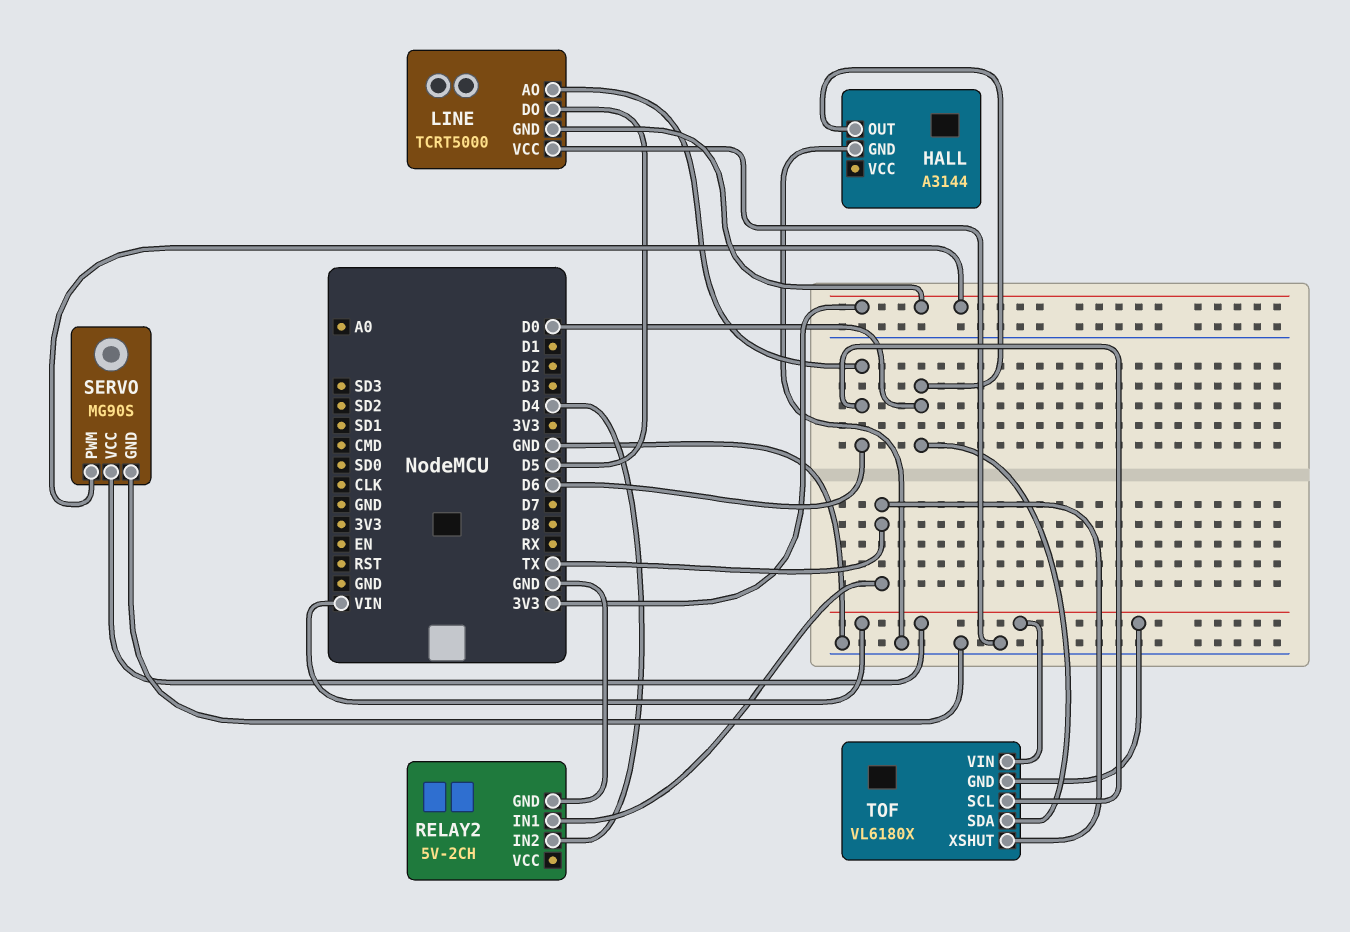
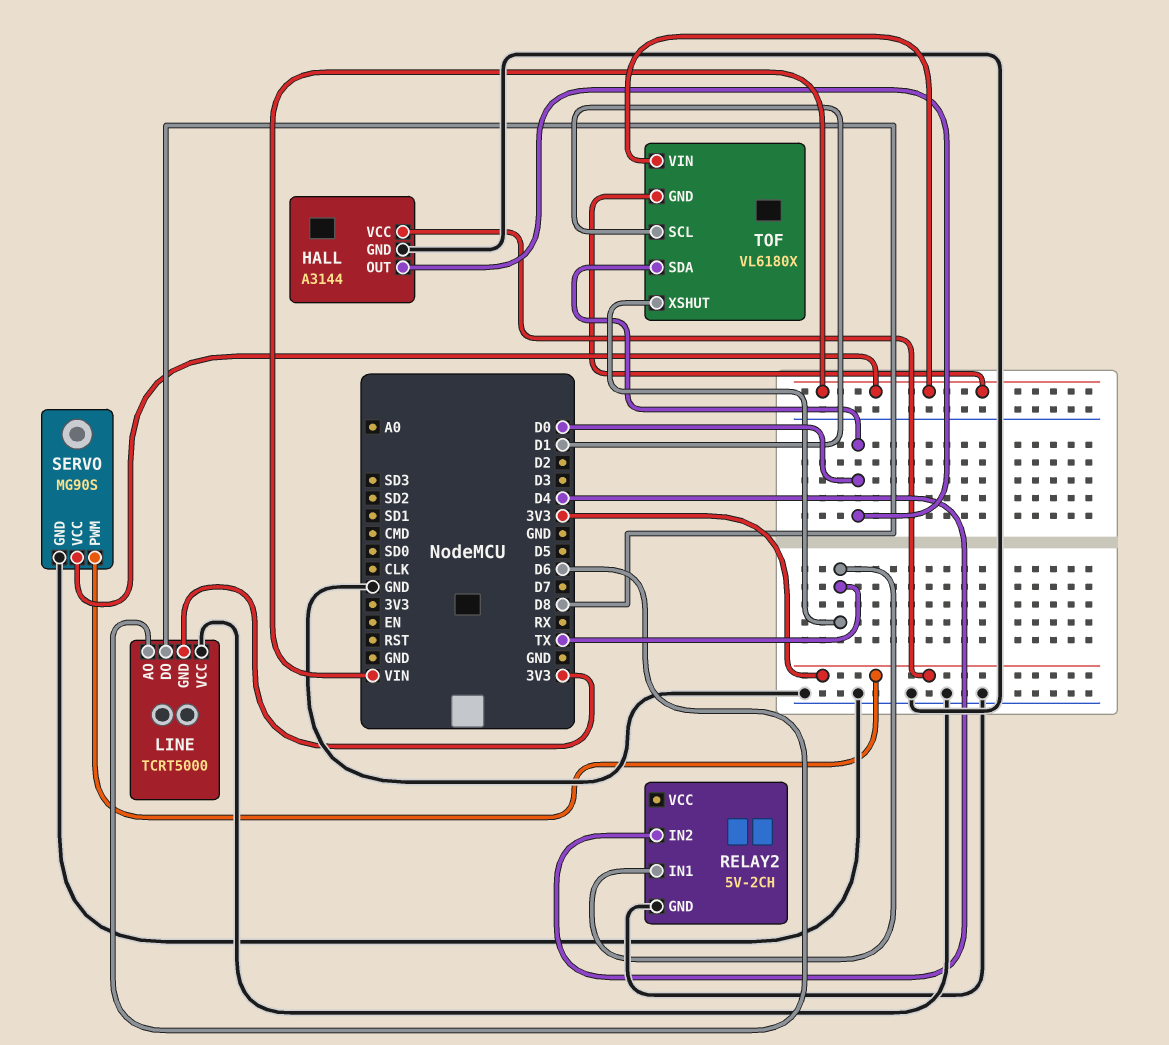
HALL pin VCC: none -> 3V3
LINE pin DO: D5 -> D8
TOF pin SCL: D6 -> D1

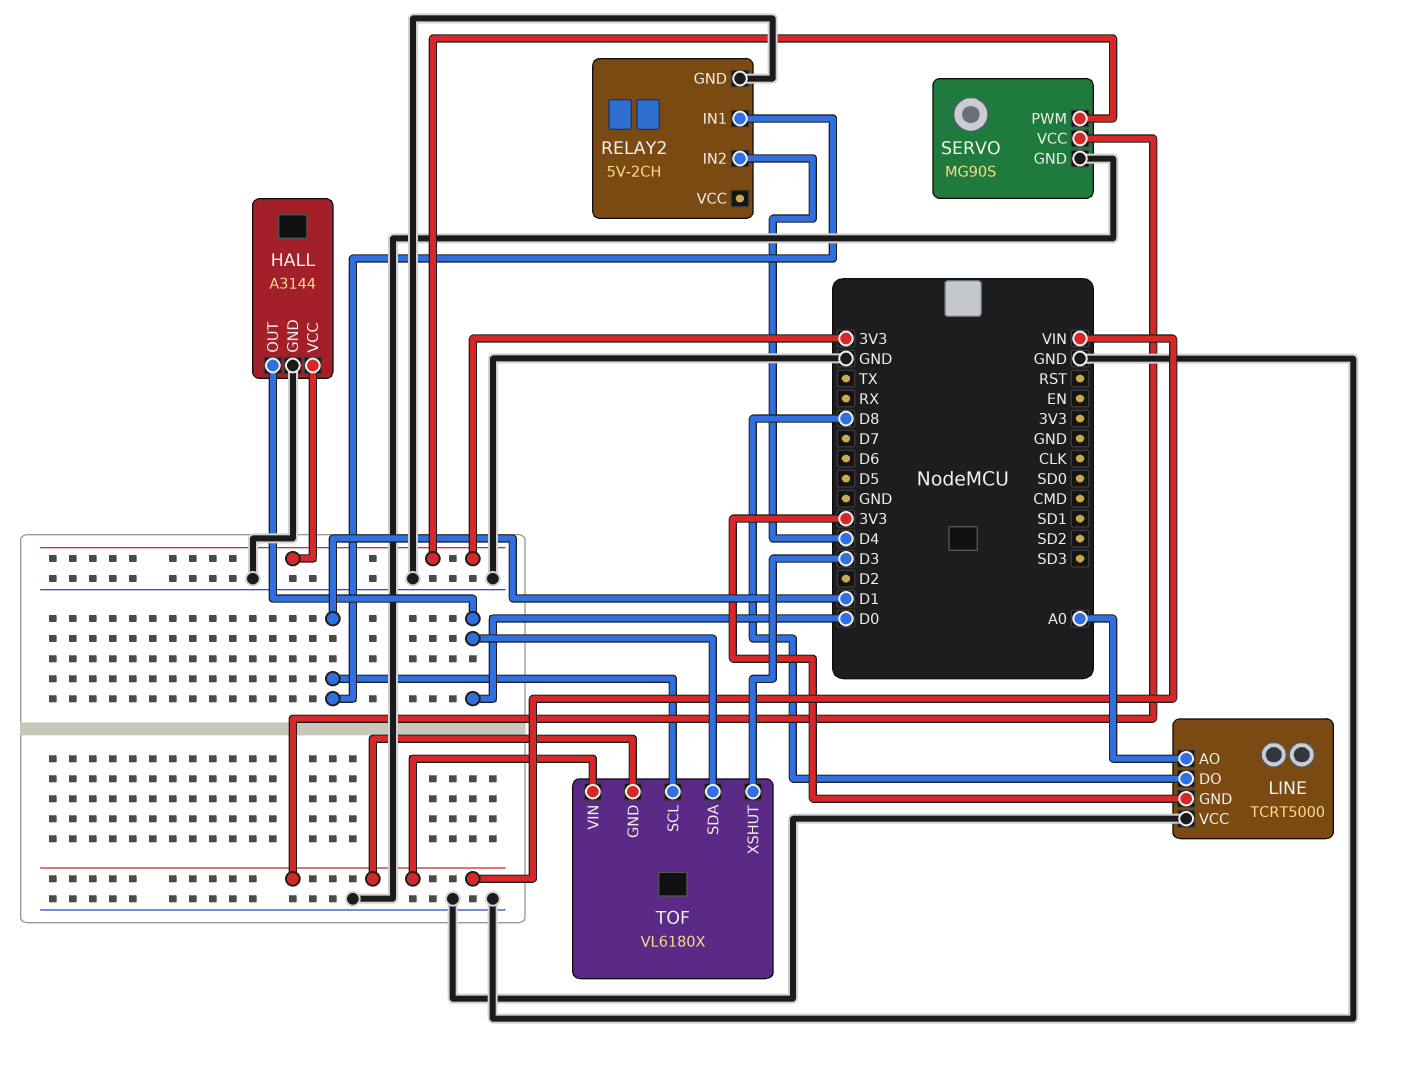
LINE pin AO: D6 -> A0
RELAY2 pin IN1: TX -> D1
TOF pin XSHUT: TX -> D3

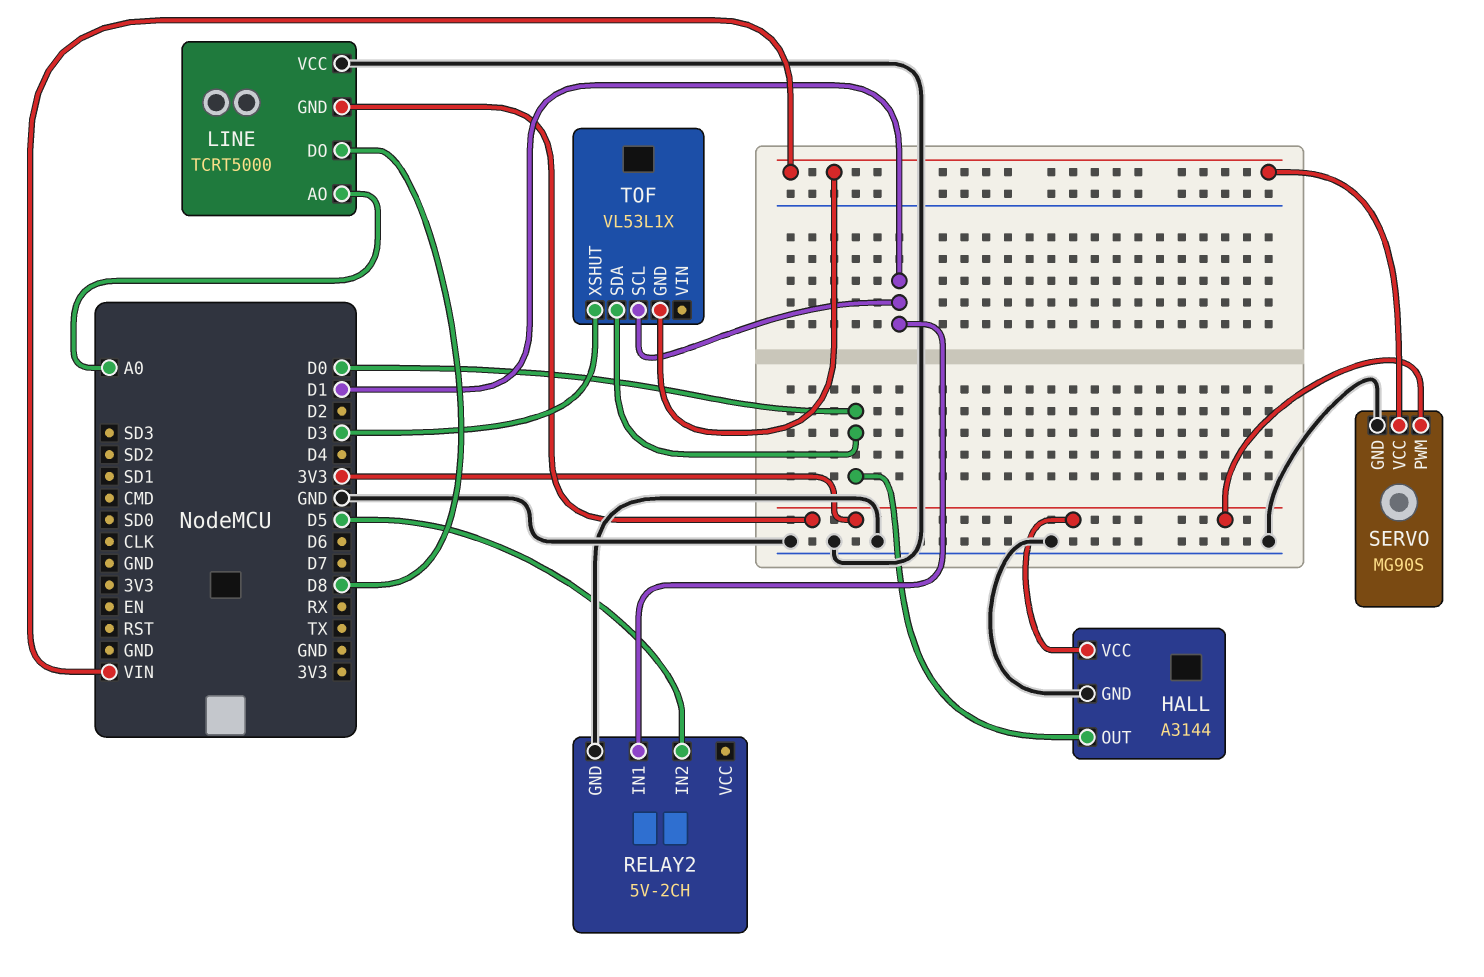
RELAY2 pin IN2: D4 -> D5
TOF: VL6180X -> VL53L1X
TOF pin VIN: VIN -> none

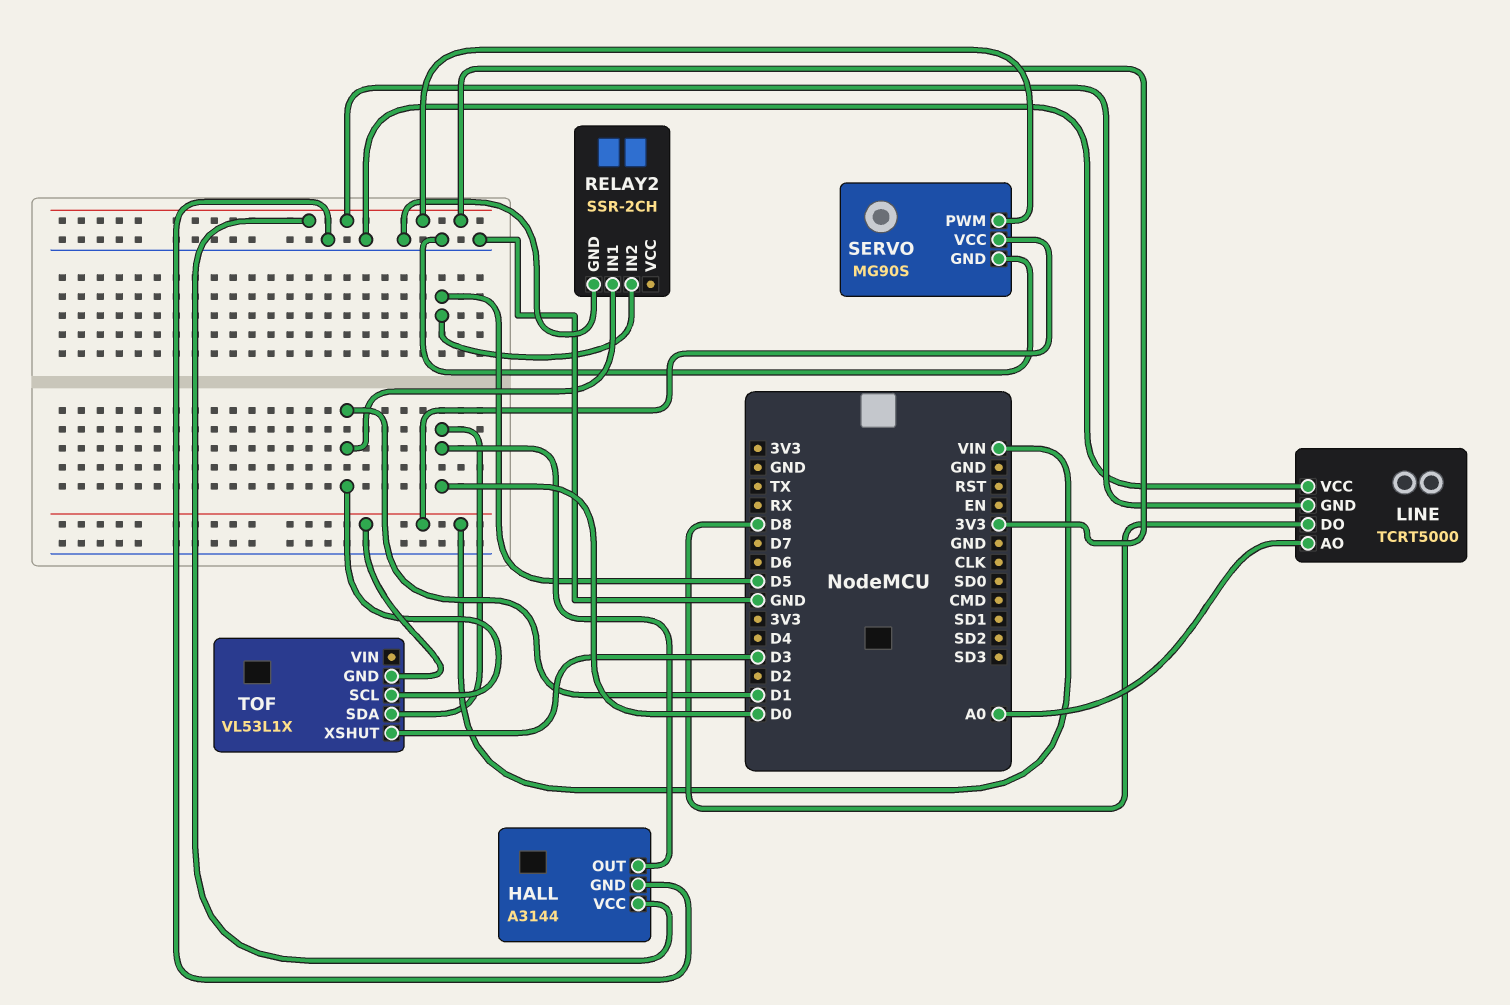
RELAY2: 5V-2CH -> SSR-2CH

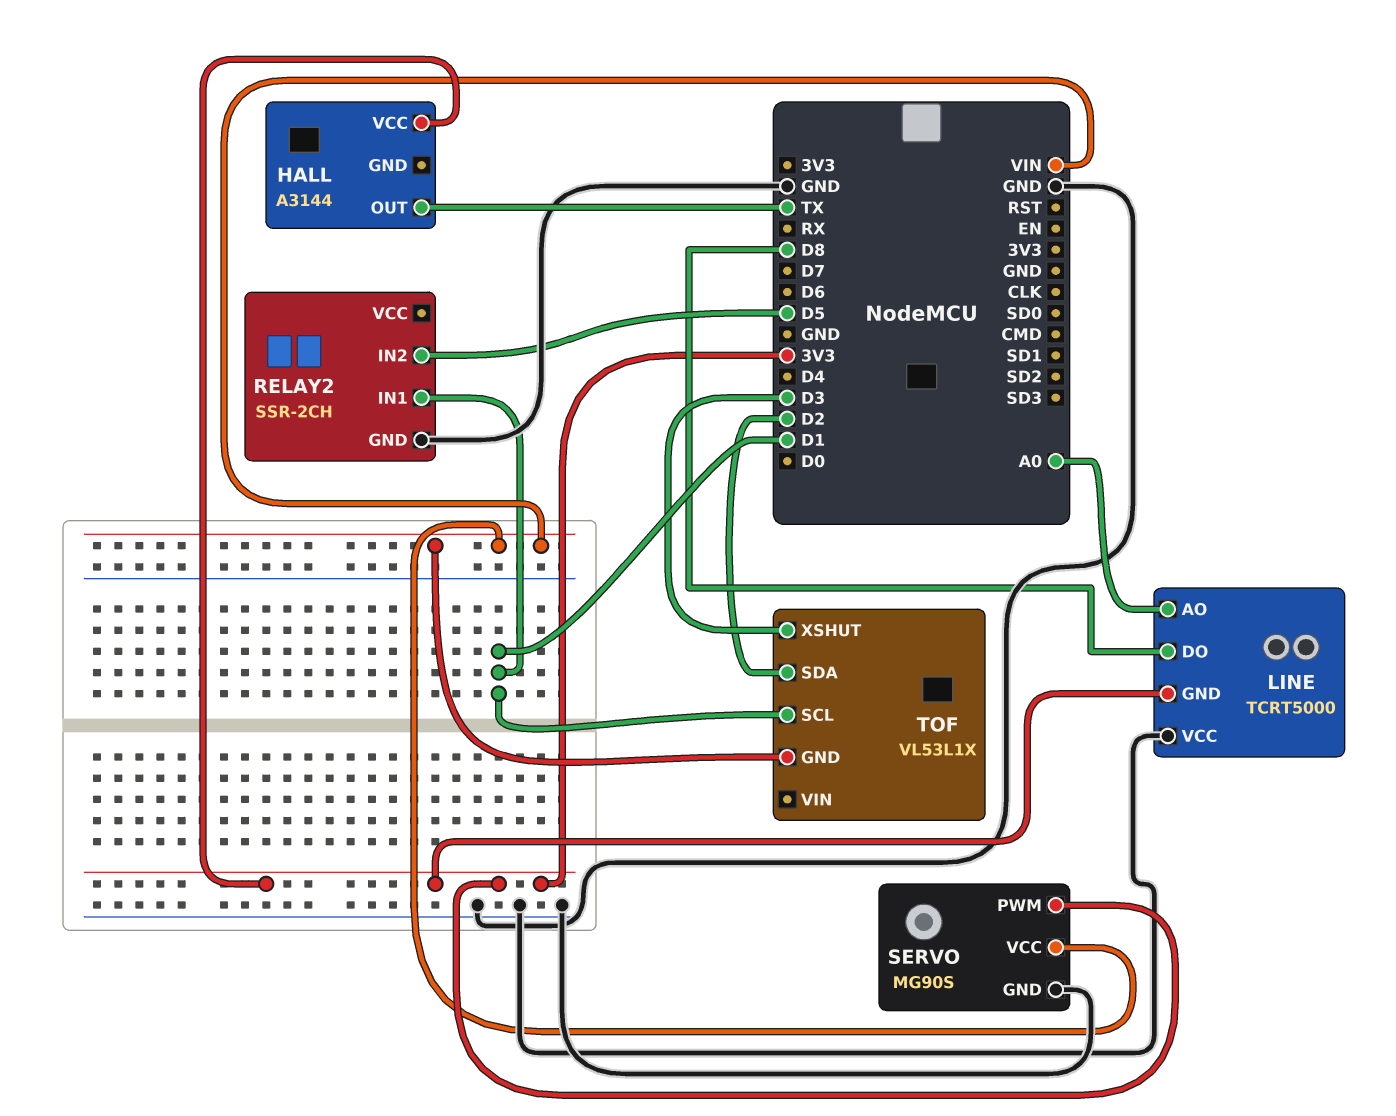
HALL pin GND: GND -> none
HALL pin OUT: D0 -> TX
TOF pin SDA: D0 -> D2

